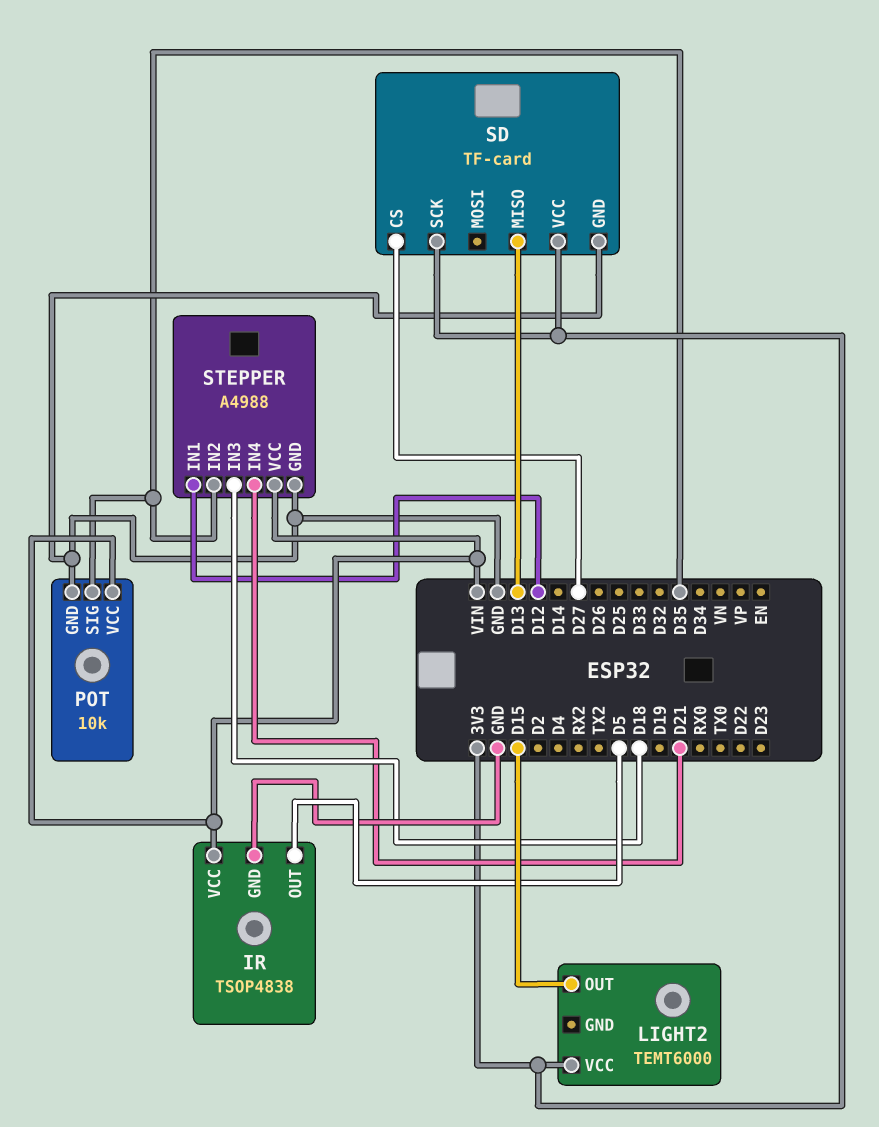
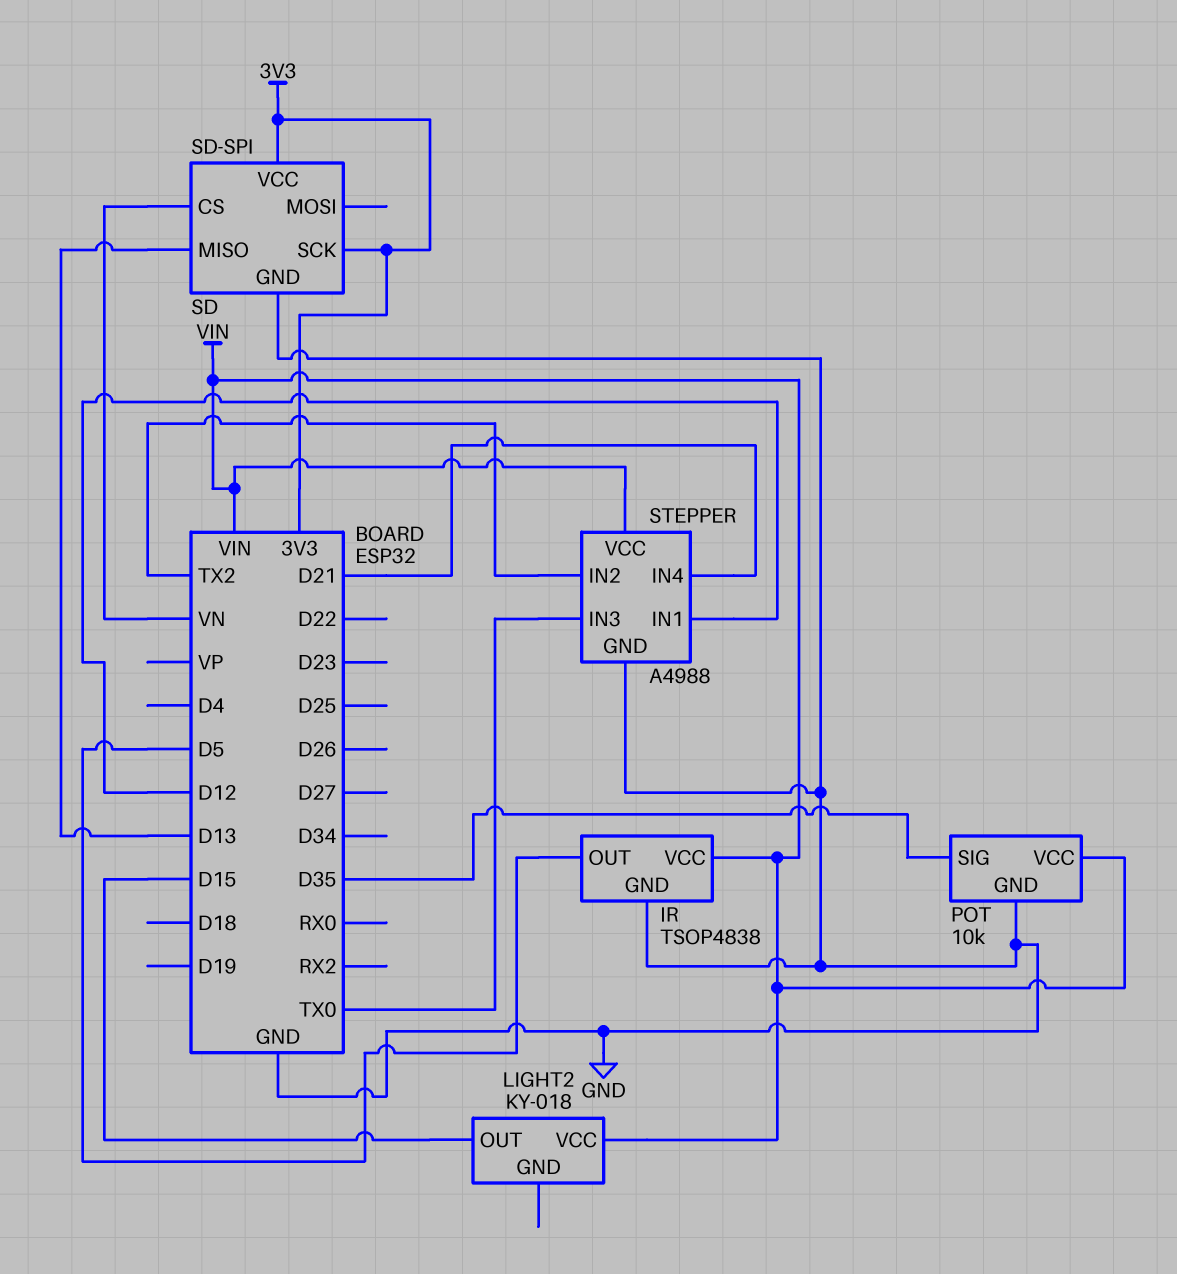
LIGHT2: TEMT6000 -> KY-018
LIGHT2 pin VCC: 3V3 -> VIN
SD: TF-card -> SD-SPI
SD pin CS: D27 -> VN
STEPPER pin IN2: D35 -> TX2
STEPPER pin IN3: D18 -> TX0

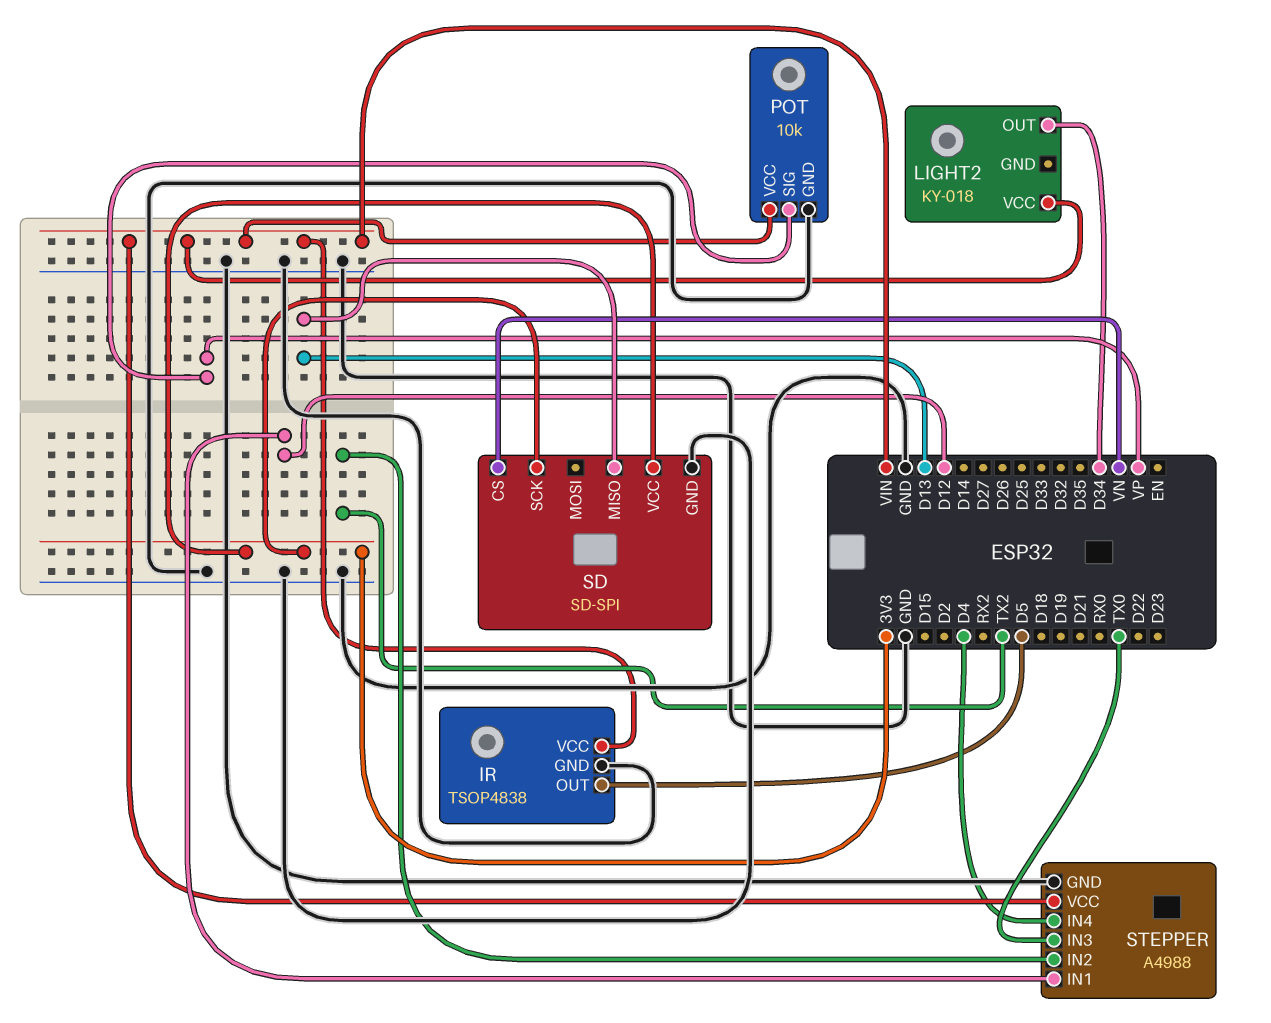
LIGHT2 pin OUT: D15 -> D34
POT pin SIG: D35 -> VP
STEPPER pin IN4: D21 -> D4

